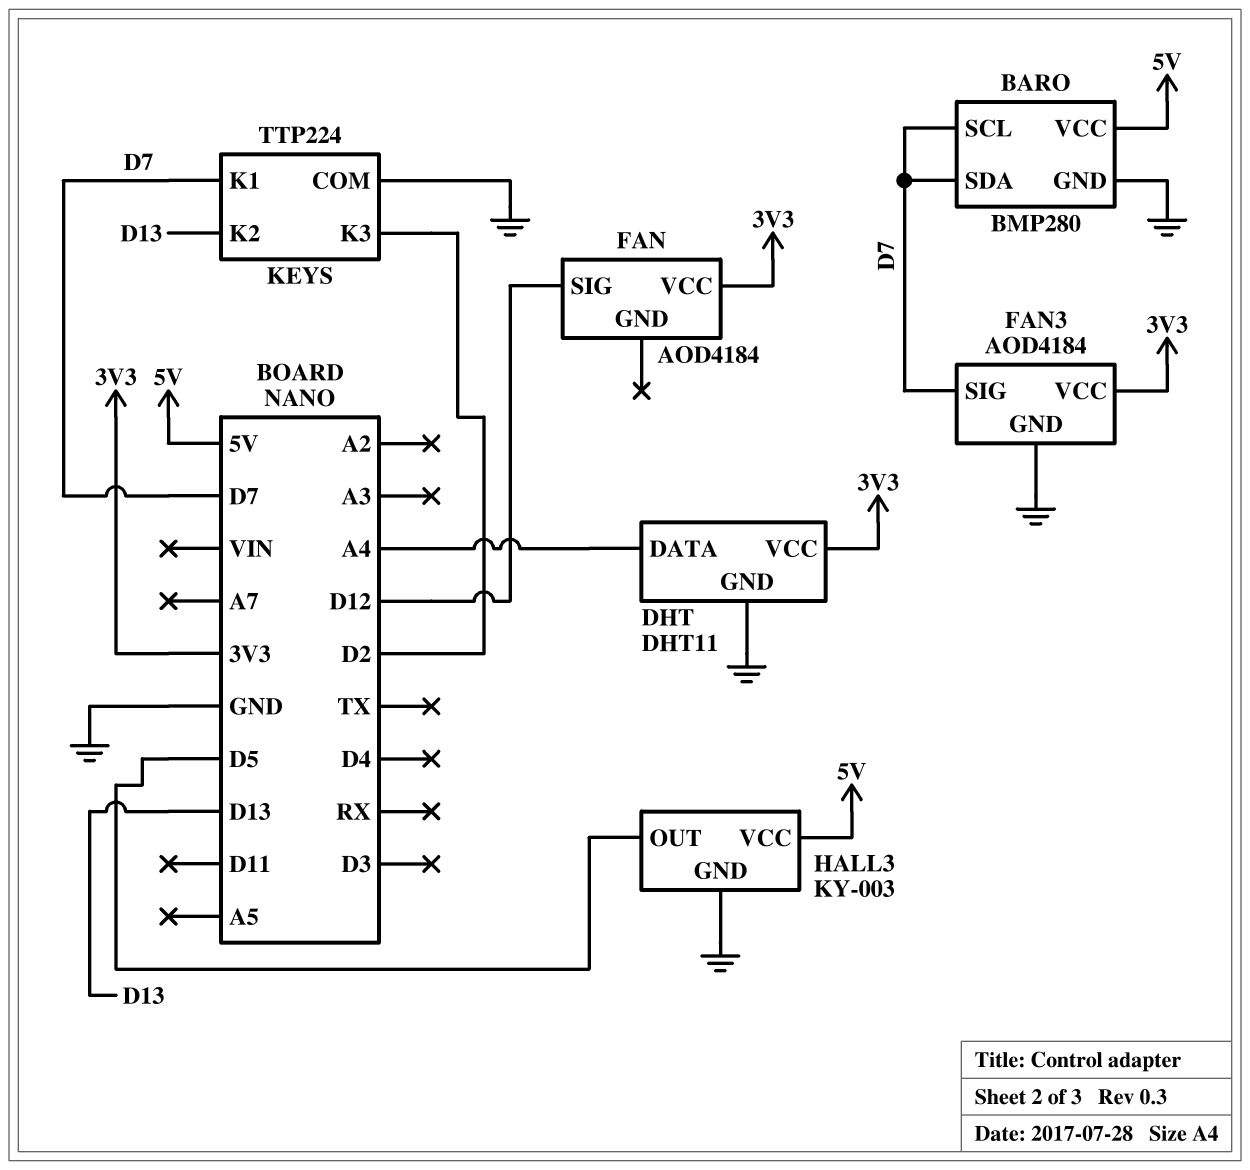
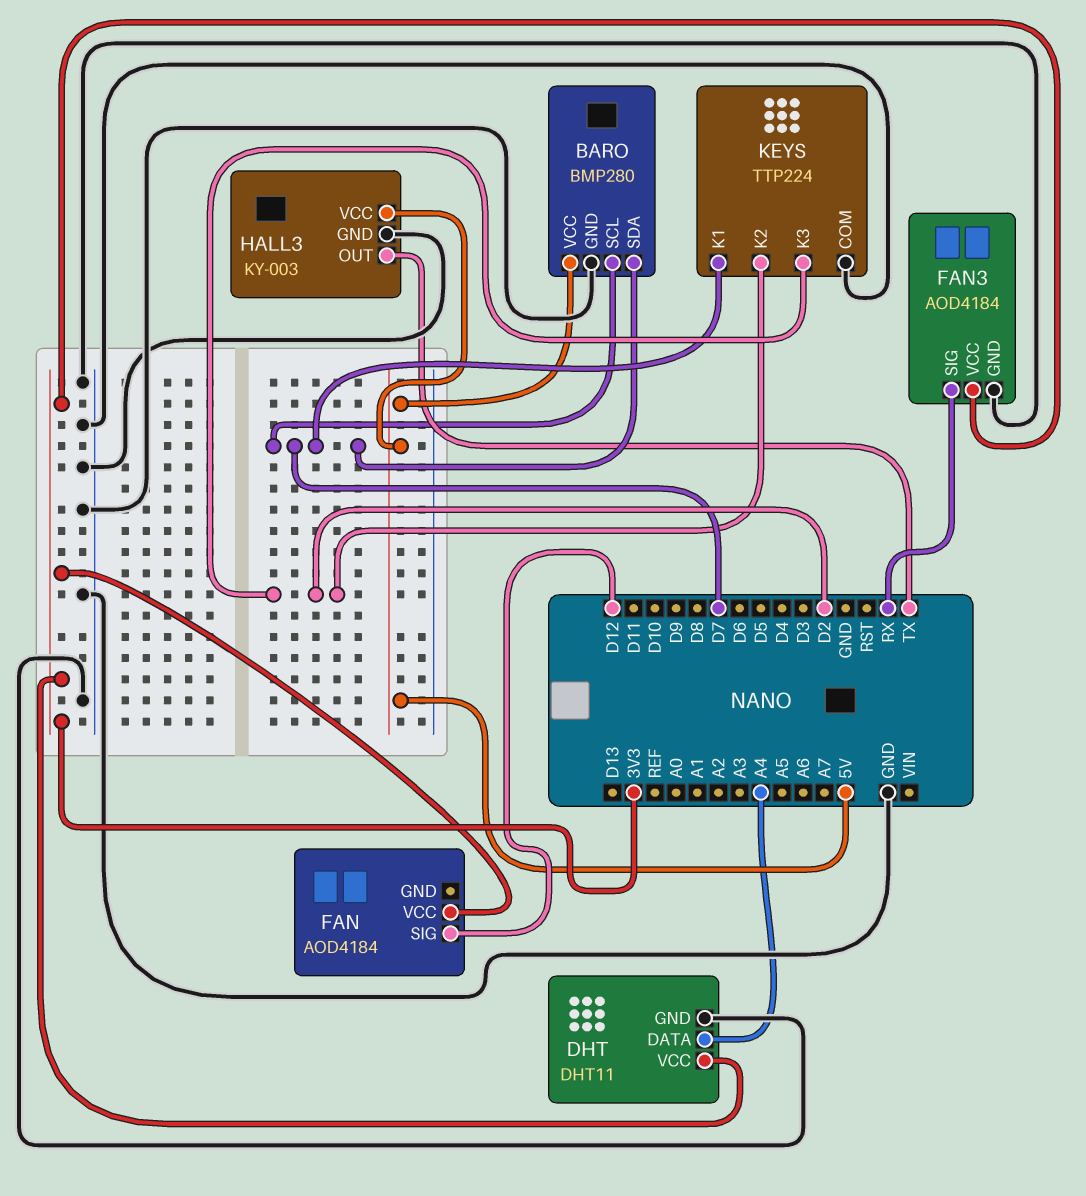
FAN3 pin SIG: D7 -> RX
HALL3 pin OUT: D5 -> TX
KEYS pin K2: D13 -> D2

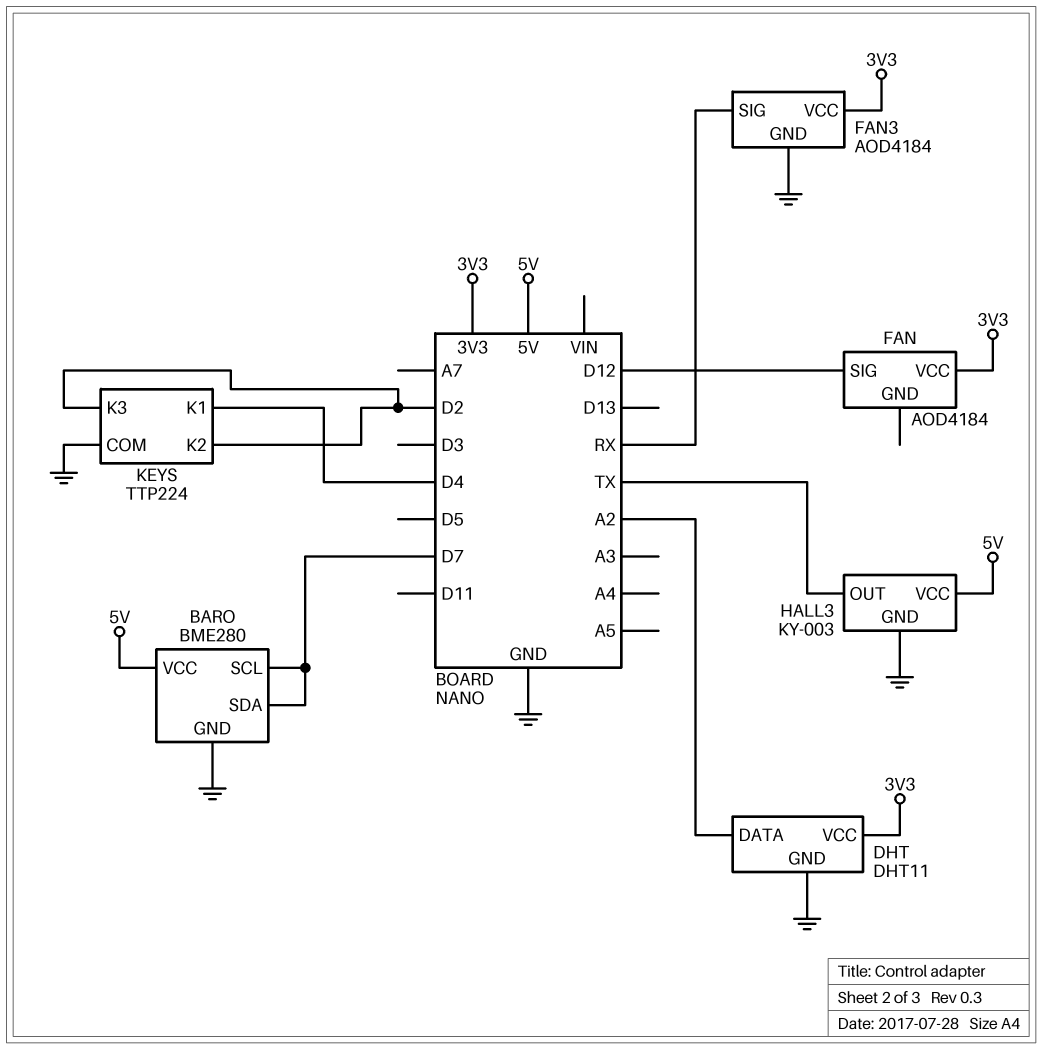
BARO: BMP280 -> BME280
DHT pin DATA: A4 -> A2
KEYS pin K1: D7 -> D4

